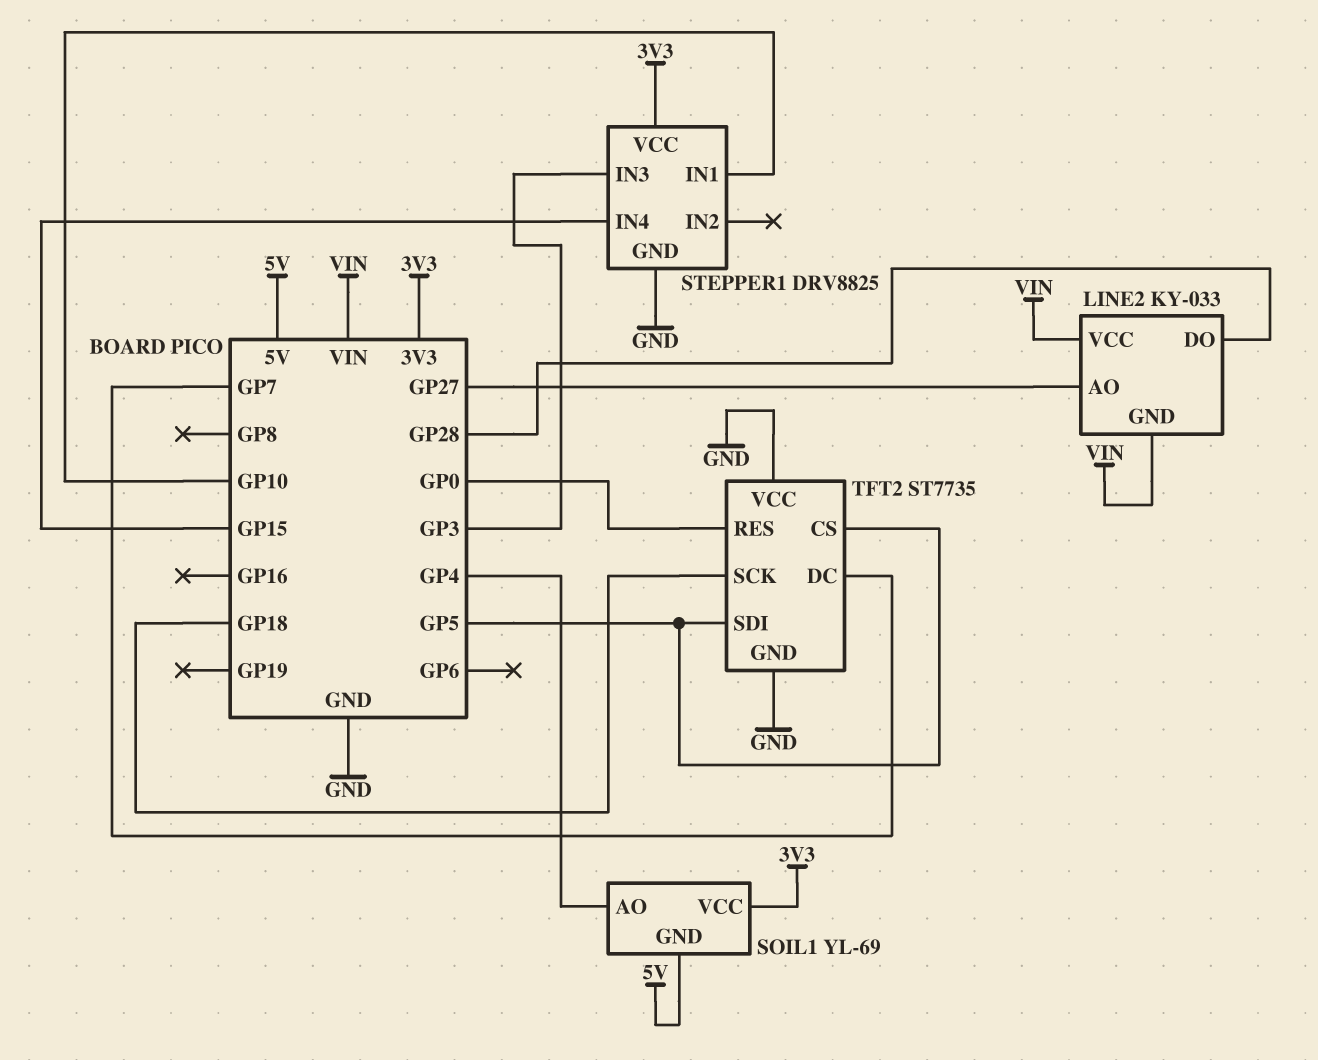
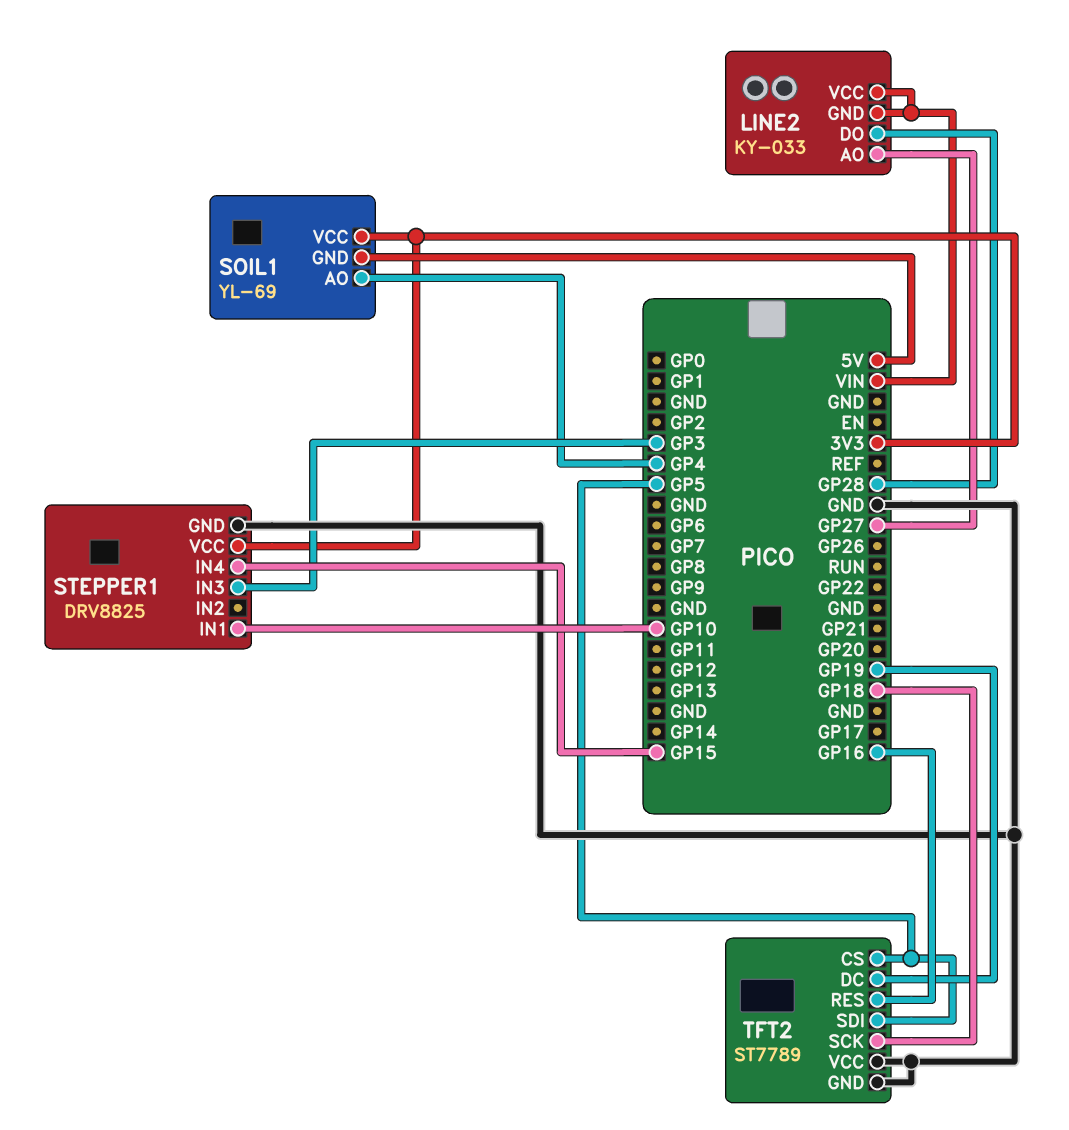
TFT2: ST7735 -> ST7789
TFT2 pin DC: GP7 -> GP19
TFT2 pin RES: GP0 -> GP16

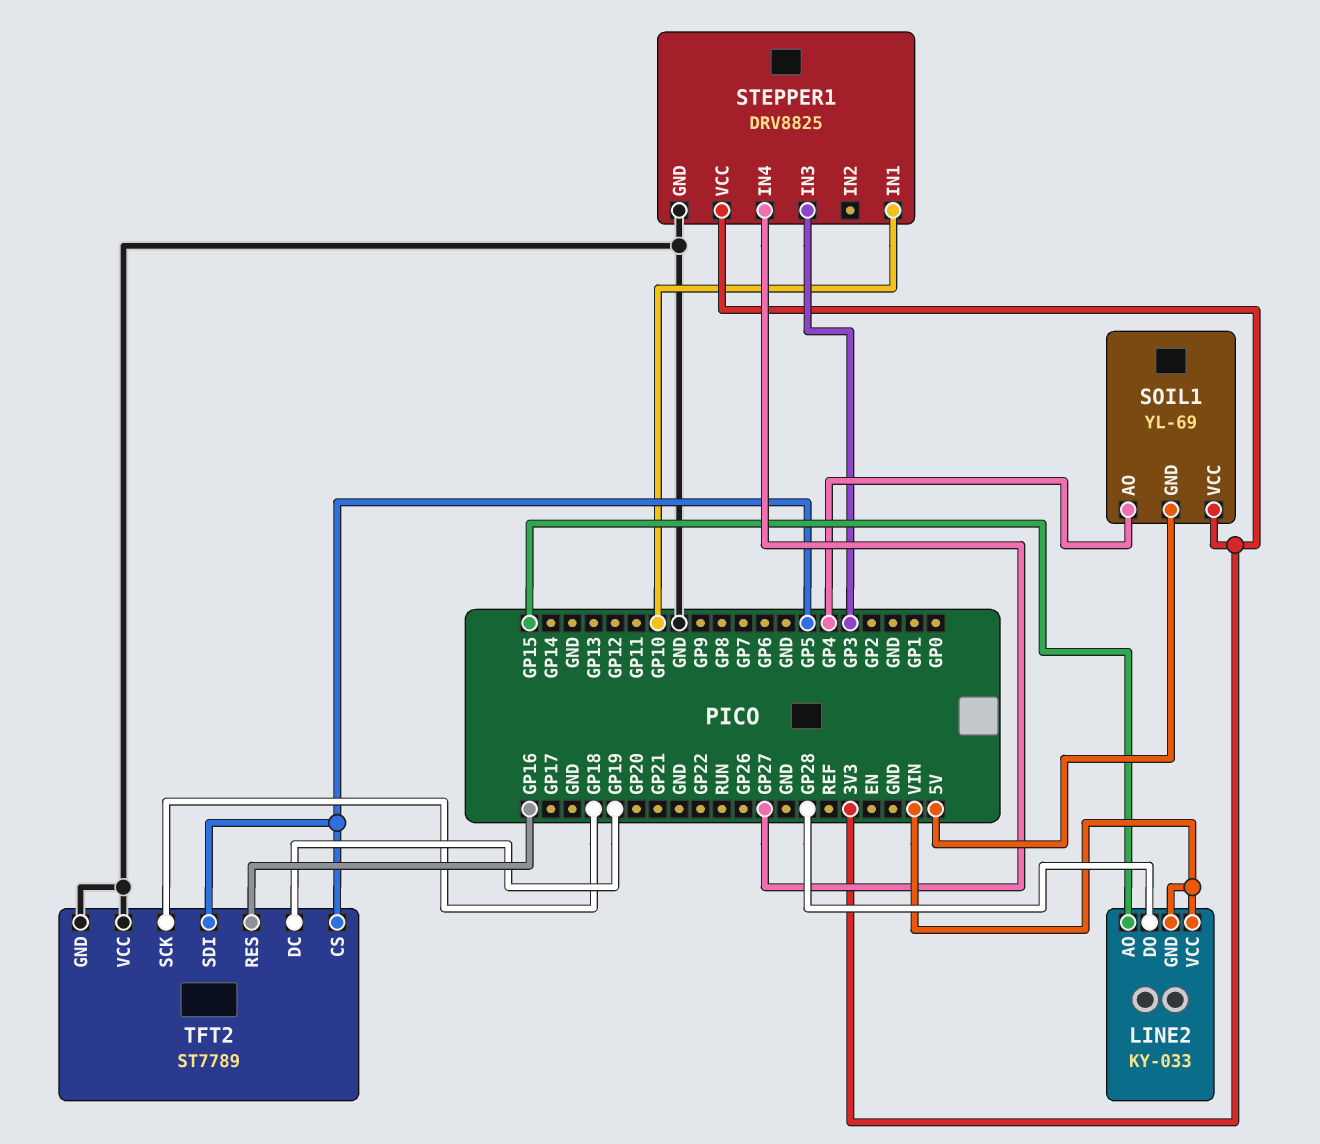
LINE2 pin AO: GP27 -> GP15
STEPPER1 pin IN4: GP15 -> GP27

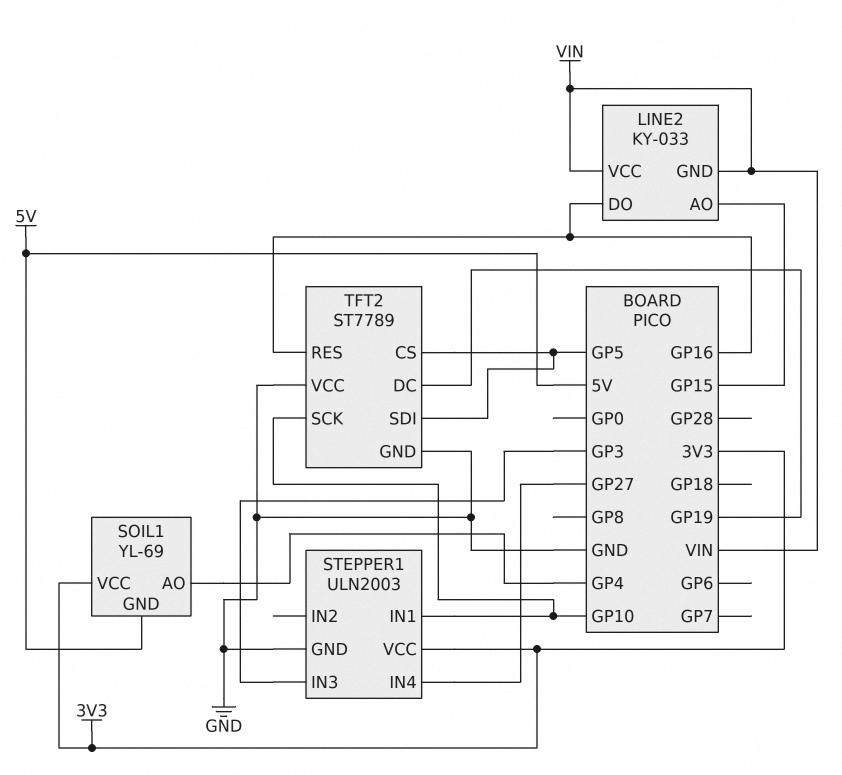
LINE2 pin DO: GP28 -> GP16
STEPPER1: DRV8825 -> ULN2003
TFT2 pin SCK: GP18 -> GP10

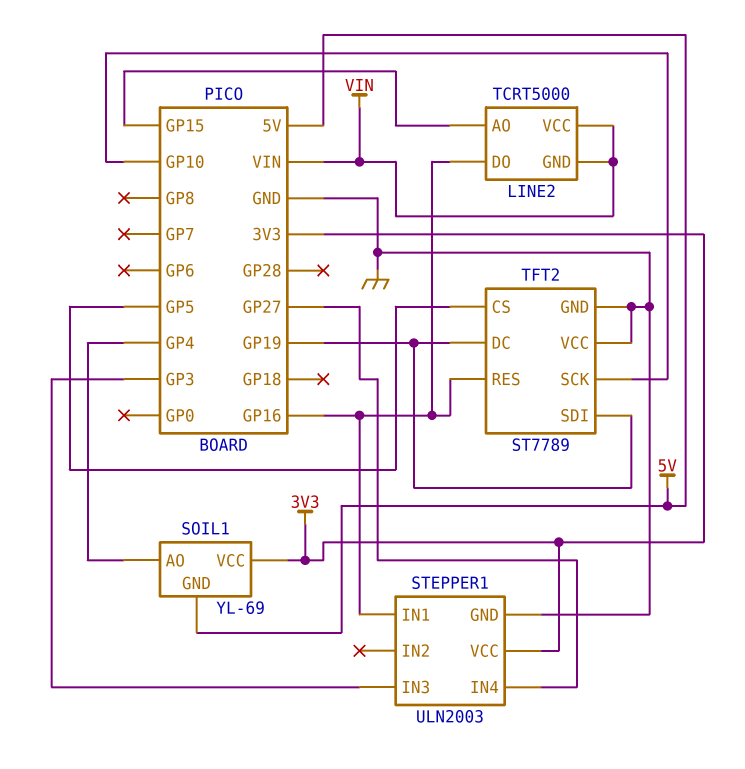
LINE2: KY-033 -> TCRT5000
STEPPER1 pin IN1: GP10 -> GP16
TFT2 pin SDI: GP5 -> GP19

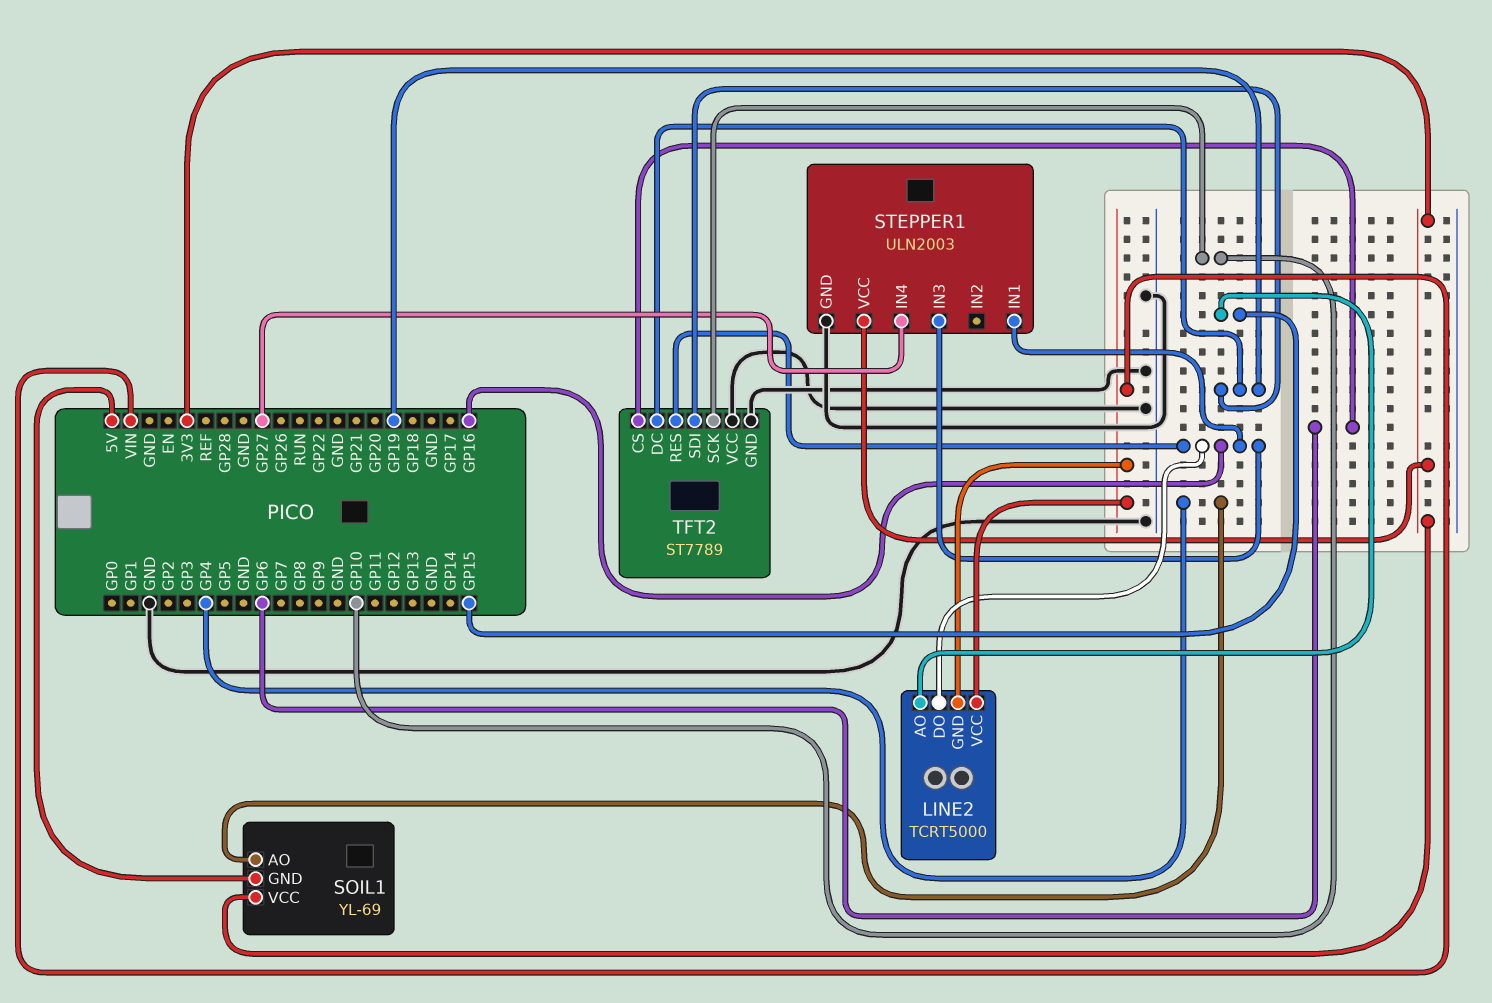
STEPPER1 pin IN3: GP3 -> GP16
TFT2 pin CS: GP5 -> GP6

